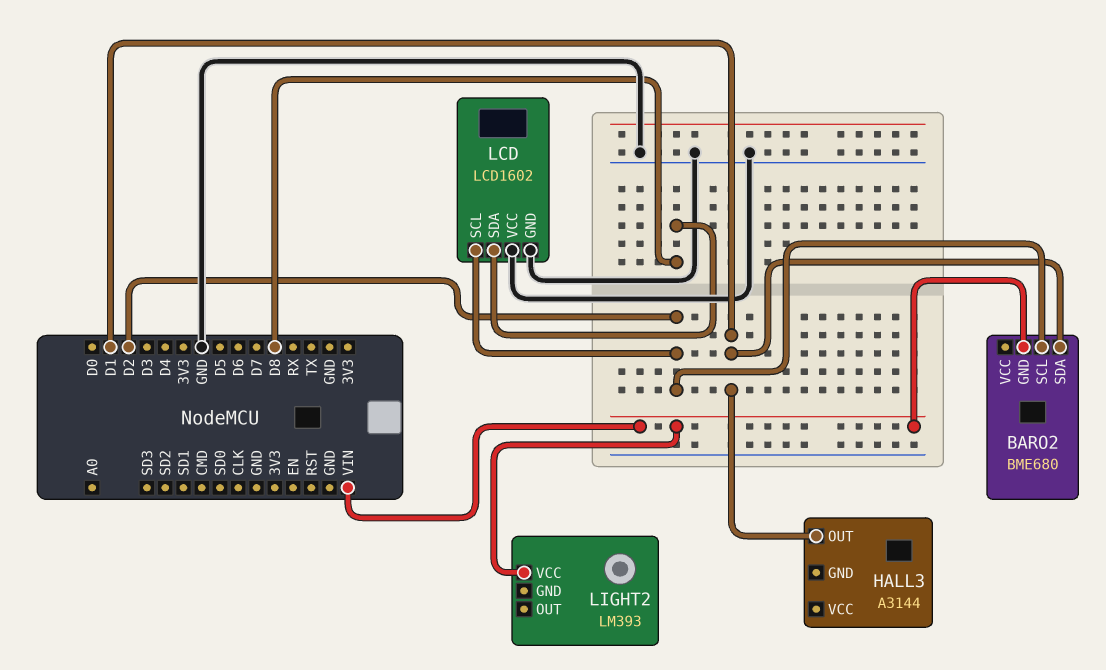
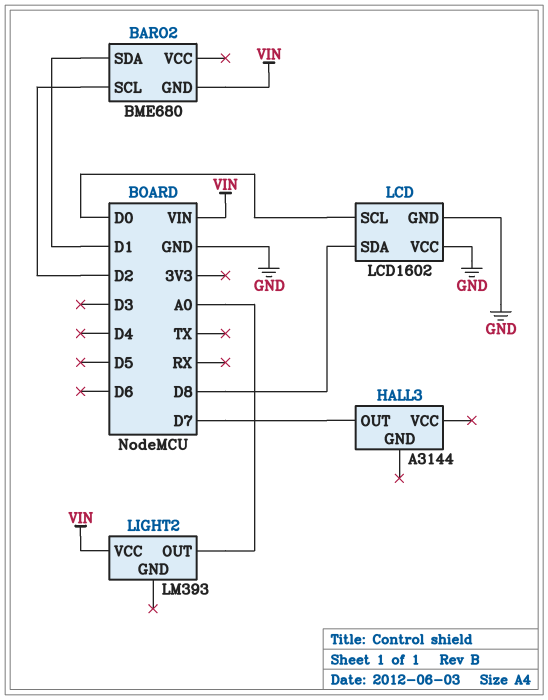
HALL3 pin OUT: D1 -> D7
LCD pin SCL: D2 -> D0
LIGHT2 pin OUT: none -> A0

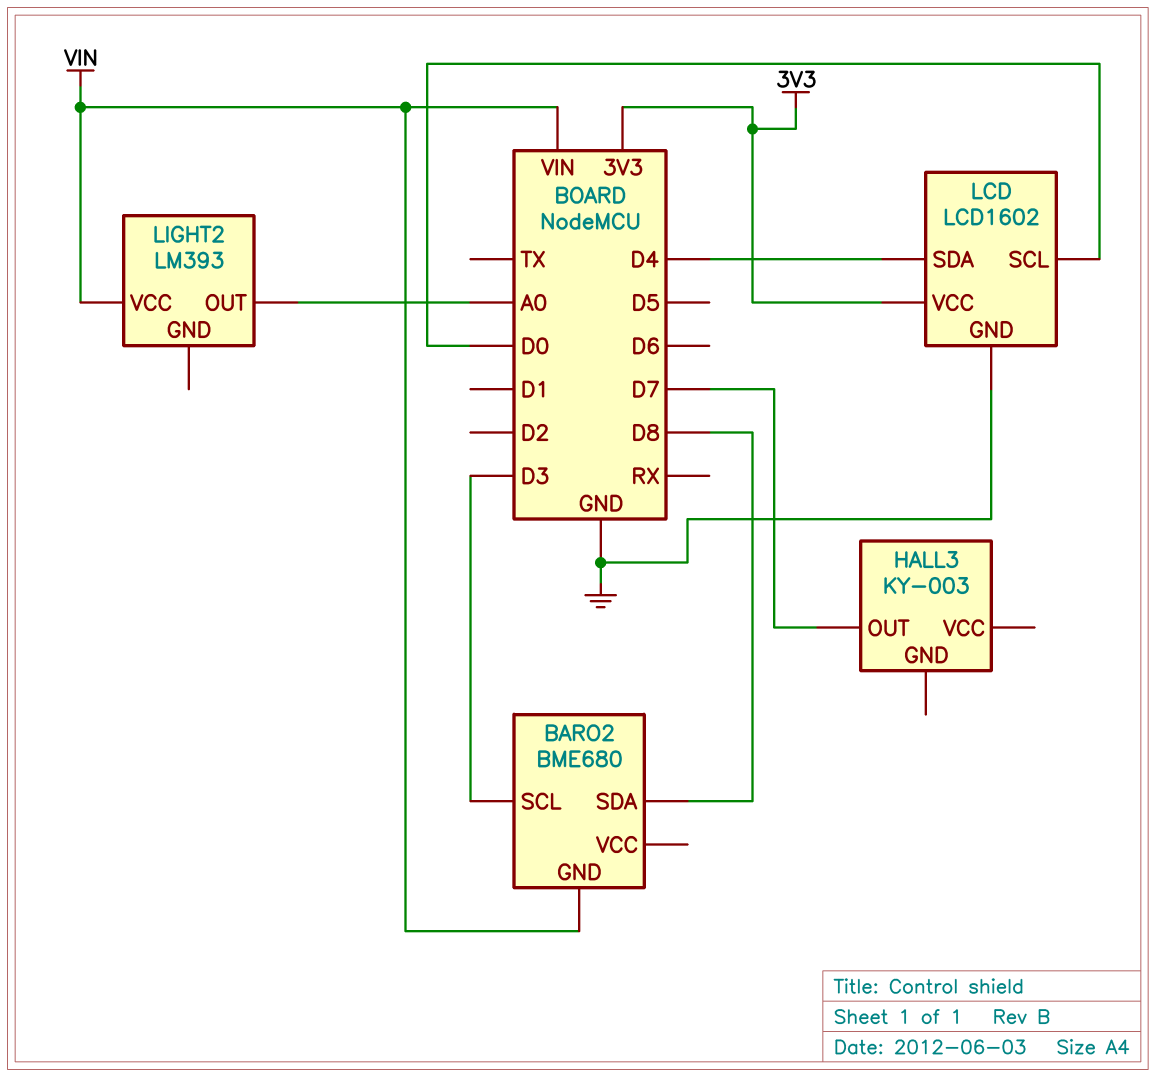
BARO2 pin SCL: D2 -> D3
BARO2 pin SDA: D1 -> D8
HALL3: A3144 -> KY-003
LCD pin SDA: D8 -> D4
LCD pin VCC: GND -> 3V3

